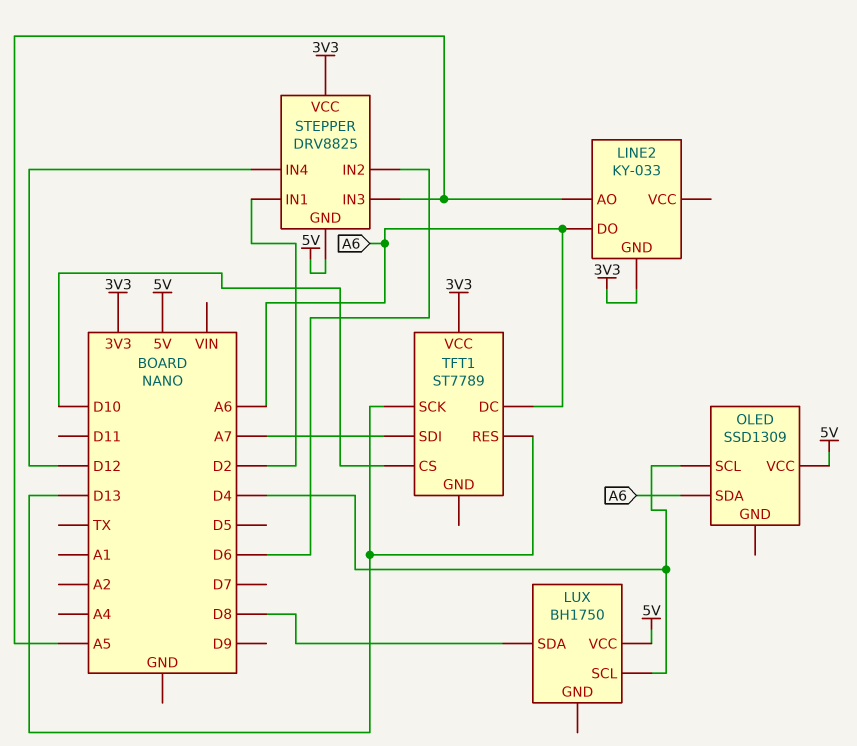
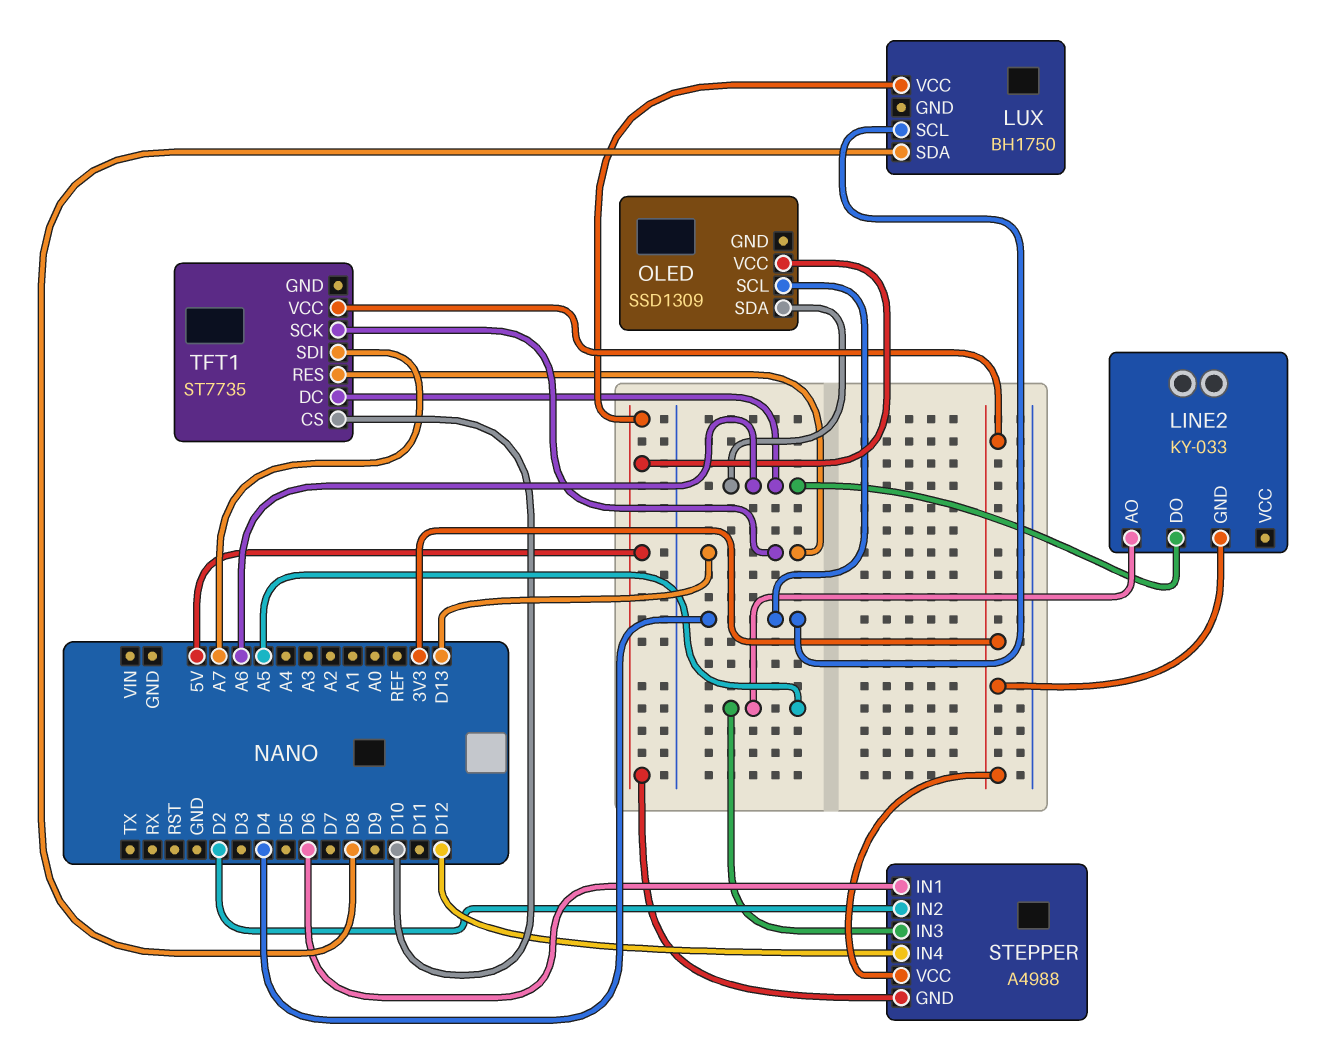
STEPPER: DRV8825 -> A4988
STEPPER pin IN1: D2 -> D6
STEPPER pin IN2: D6 -> D2
TFT1: ST7789 -> ST7735

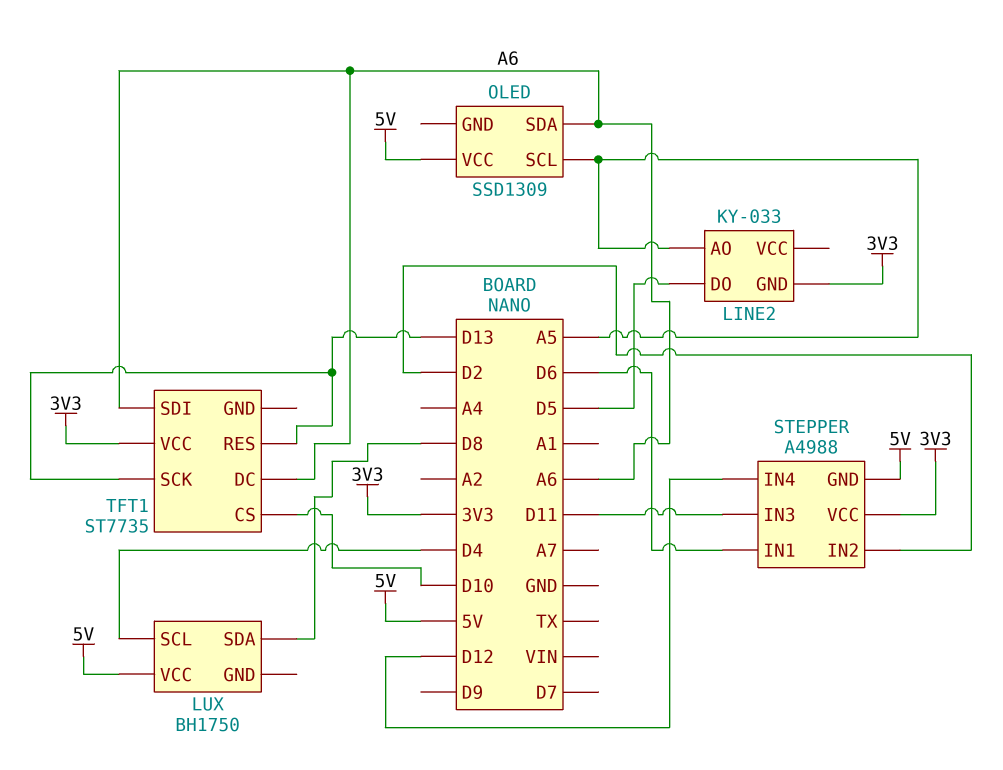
LINE2 pin DO: A6 -> D5
OLED pin SCL: D4 -> A5
STEPPER pin IN3: A5 -> D11
TFT1 pin SDI: A7 -> A6

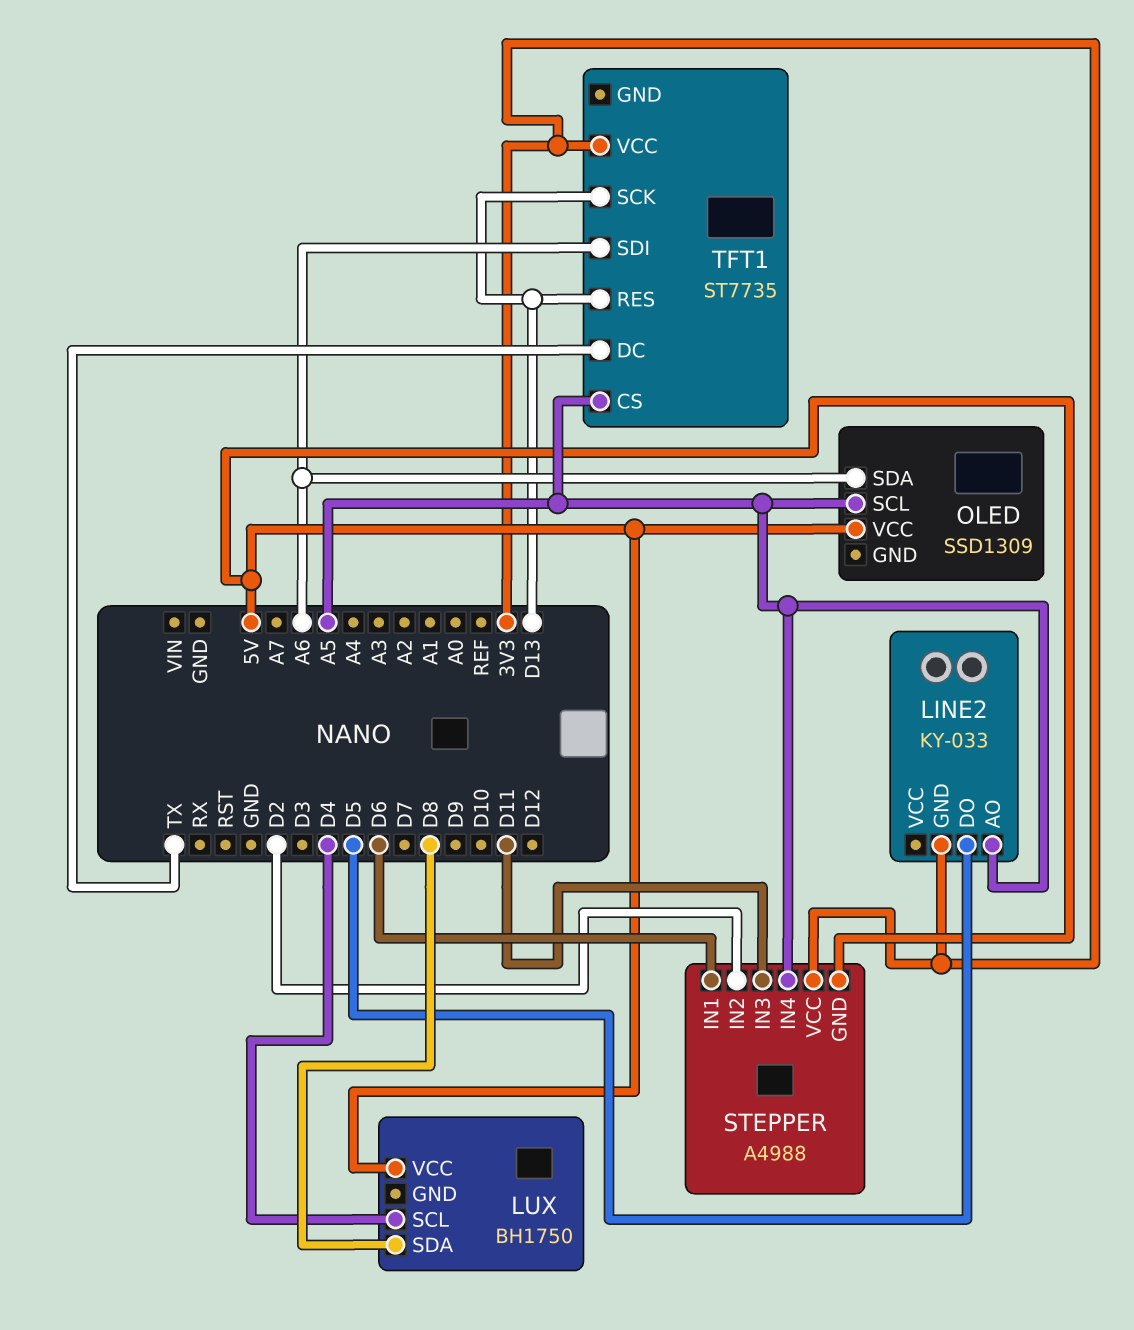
STEPPER pin IN4: D12 -> A5
TFT1 pin CS: D10 -> A5
TFT1 pin DC: A6 -> TX

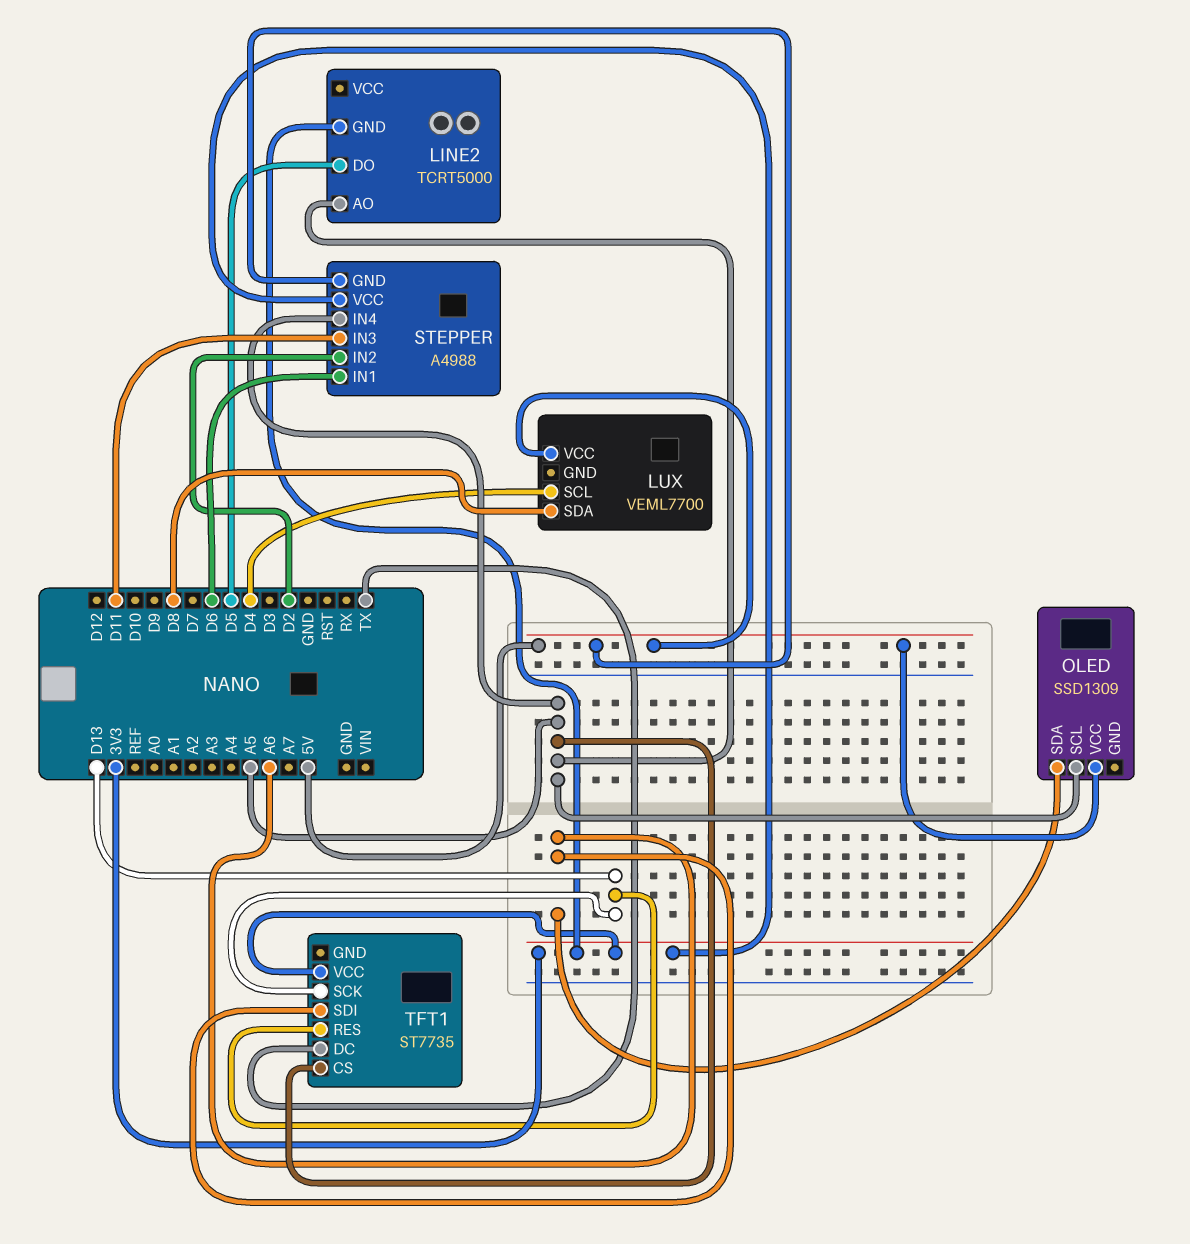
LINE2: KY-033 -> TCRT5000
LUX: BH1750 -> VEML7700

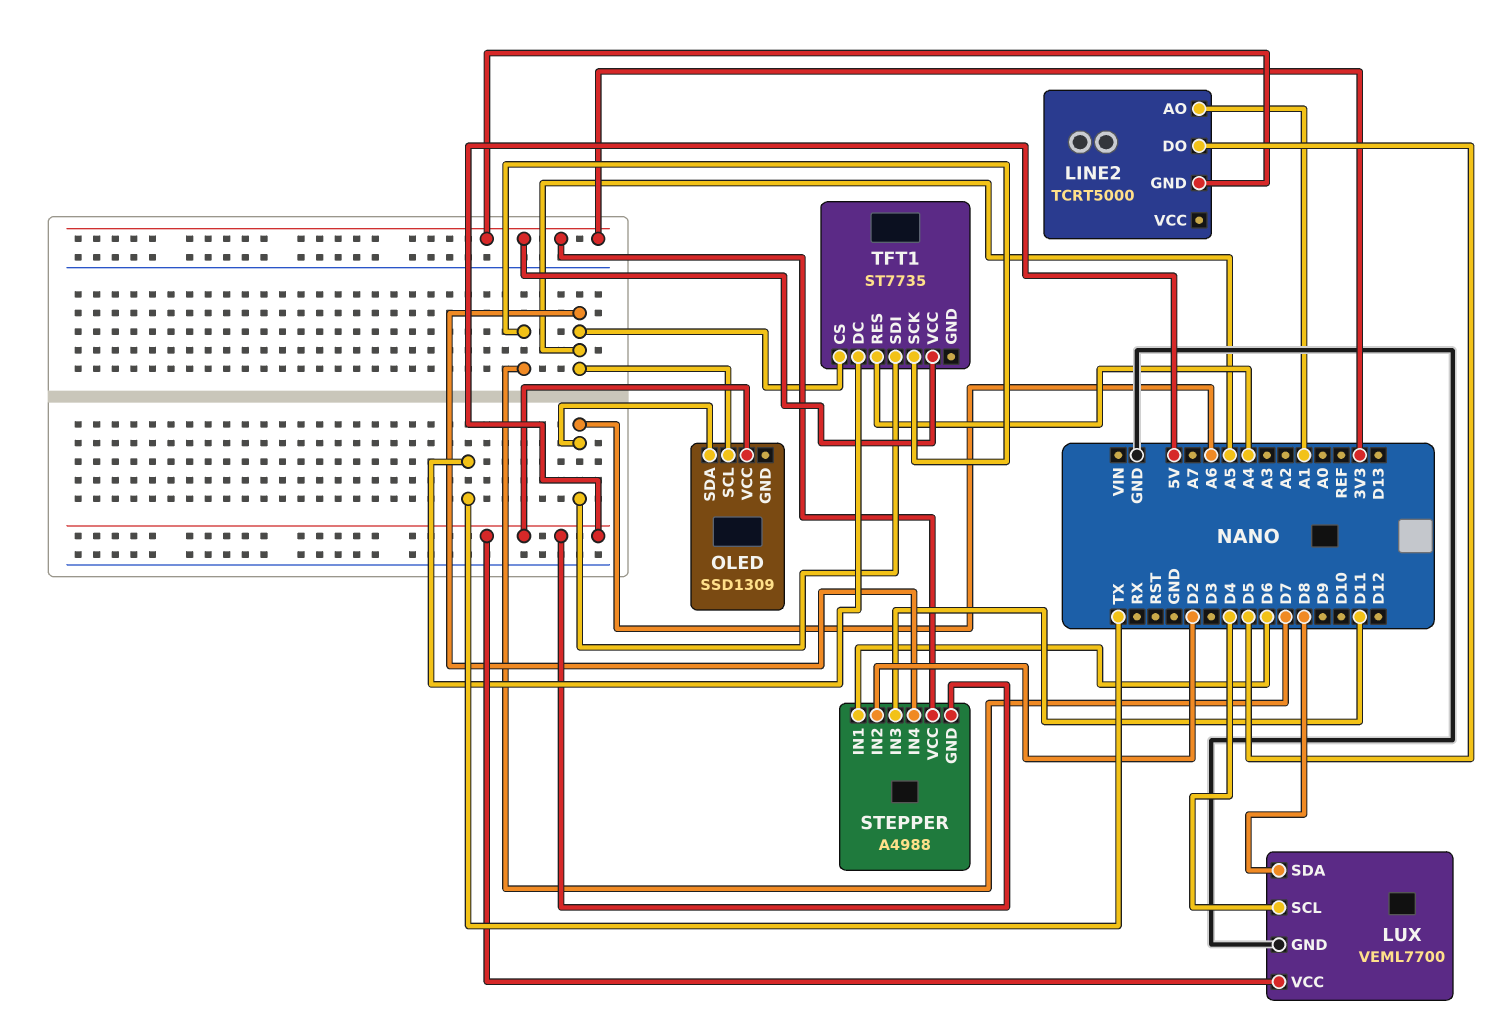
LINE2 pin AO: A5 -> A1
LUX pin GND: none -> GND
TFT1 pin RES: D13 -> A4
TFT1 pin SCK: D13 -> D7

